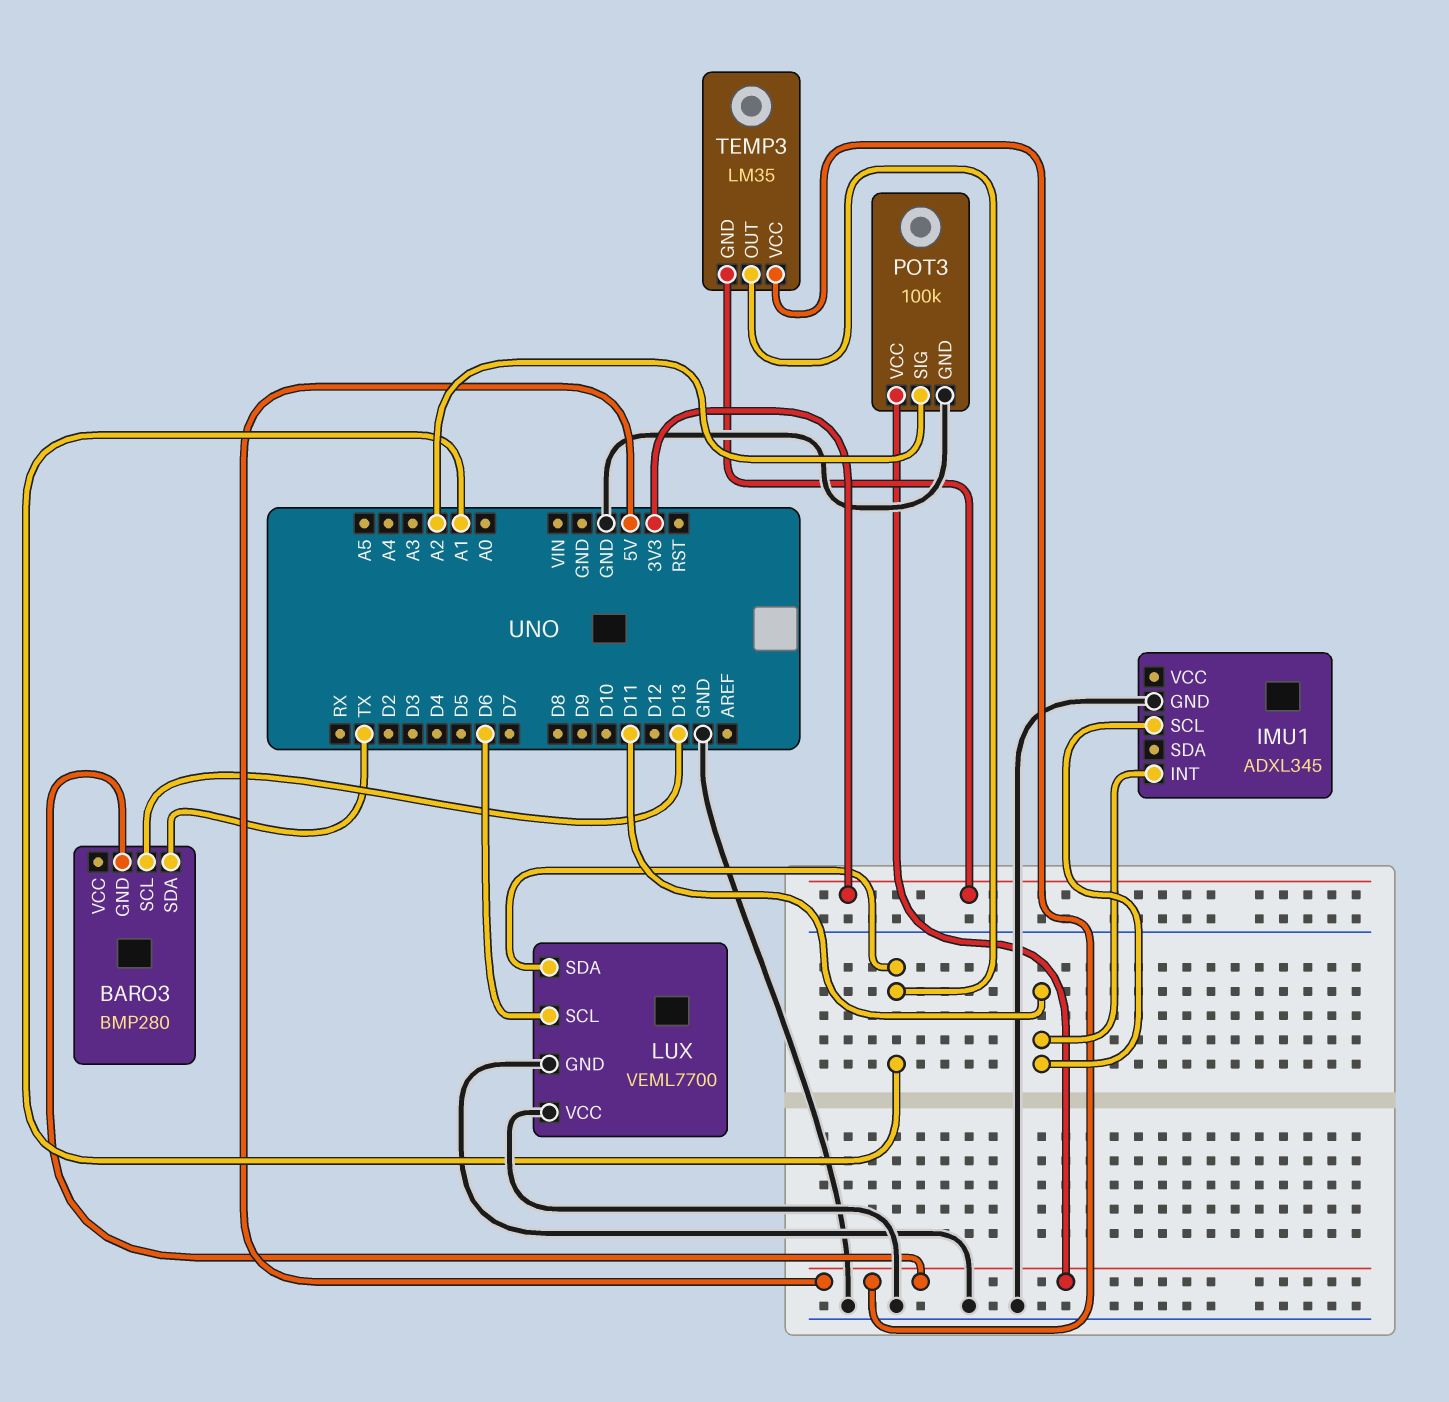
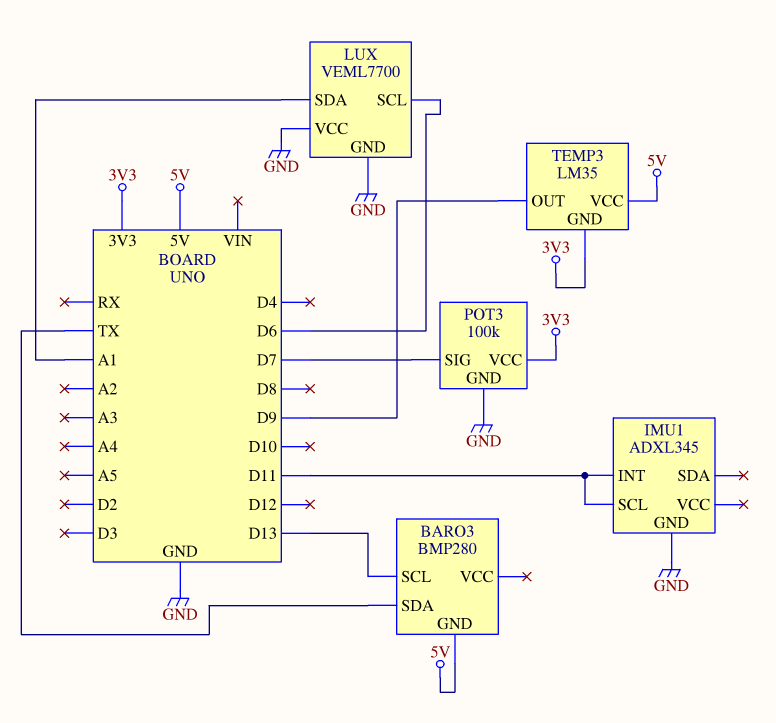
POT3 pin SIG: A2 -> D7
POT3 pin VCC: 5V -> 3V3
TEMP3 pin OUT: A1 -> D9

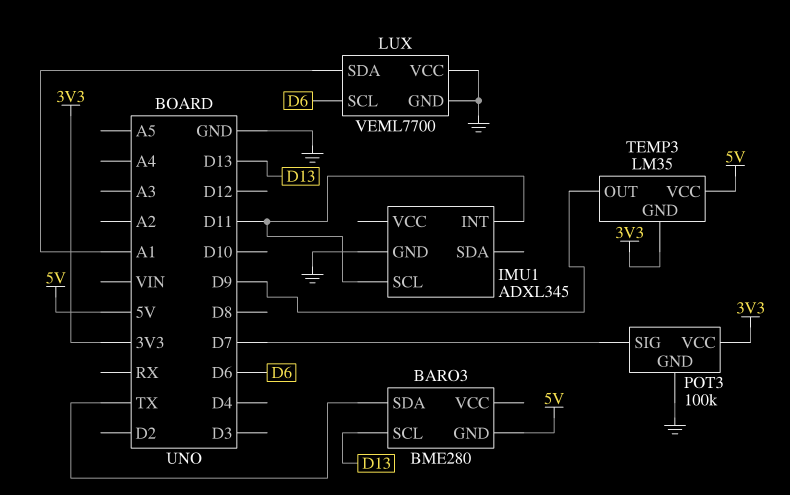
BARO3: BMP280 -> BME280

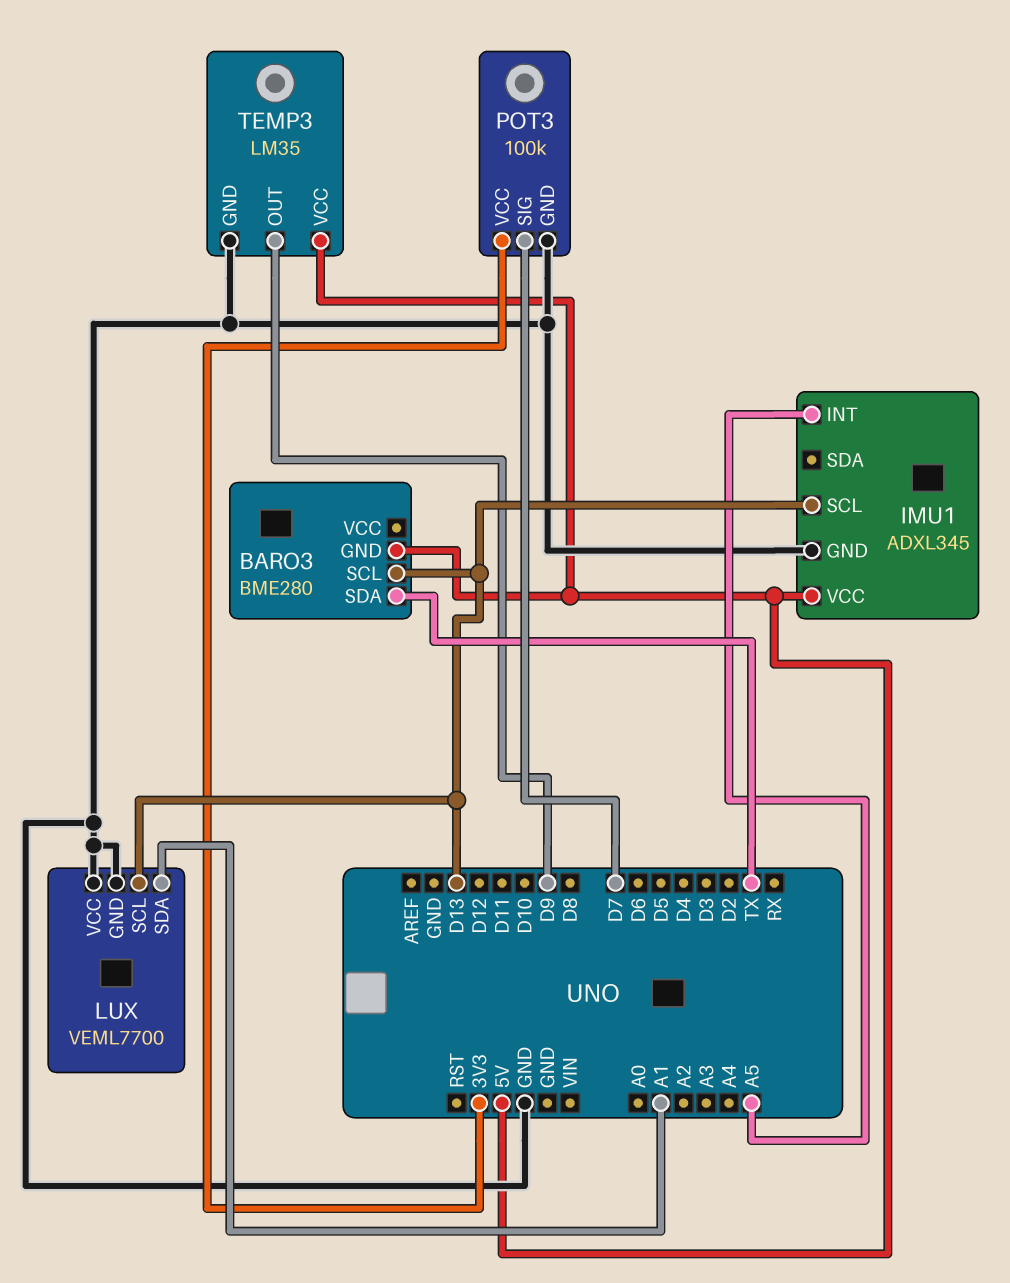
IMU1 pin INT: D11 -> A5
IMU1 pin SCL: D11 -> D13
IMU1 pin VCC: none -> 5V
LUX pin SCL: D6 -> D13
TEMP3 pin GND: 3V3 -> GND

